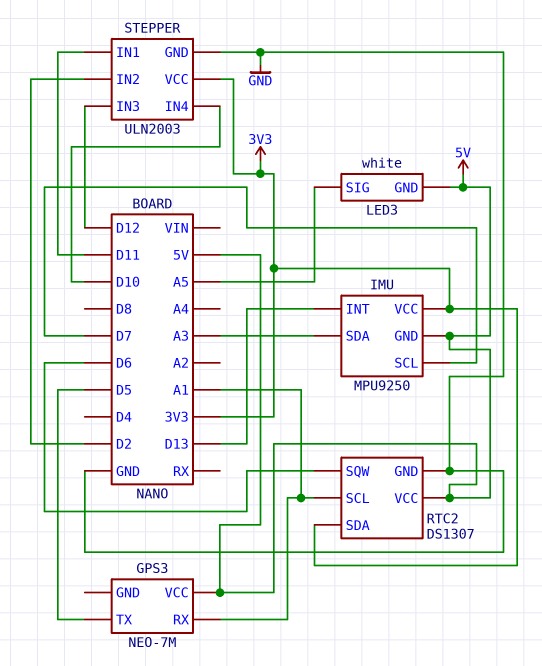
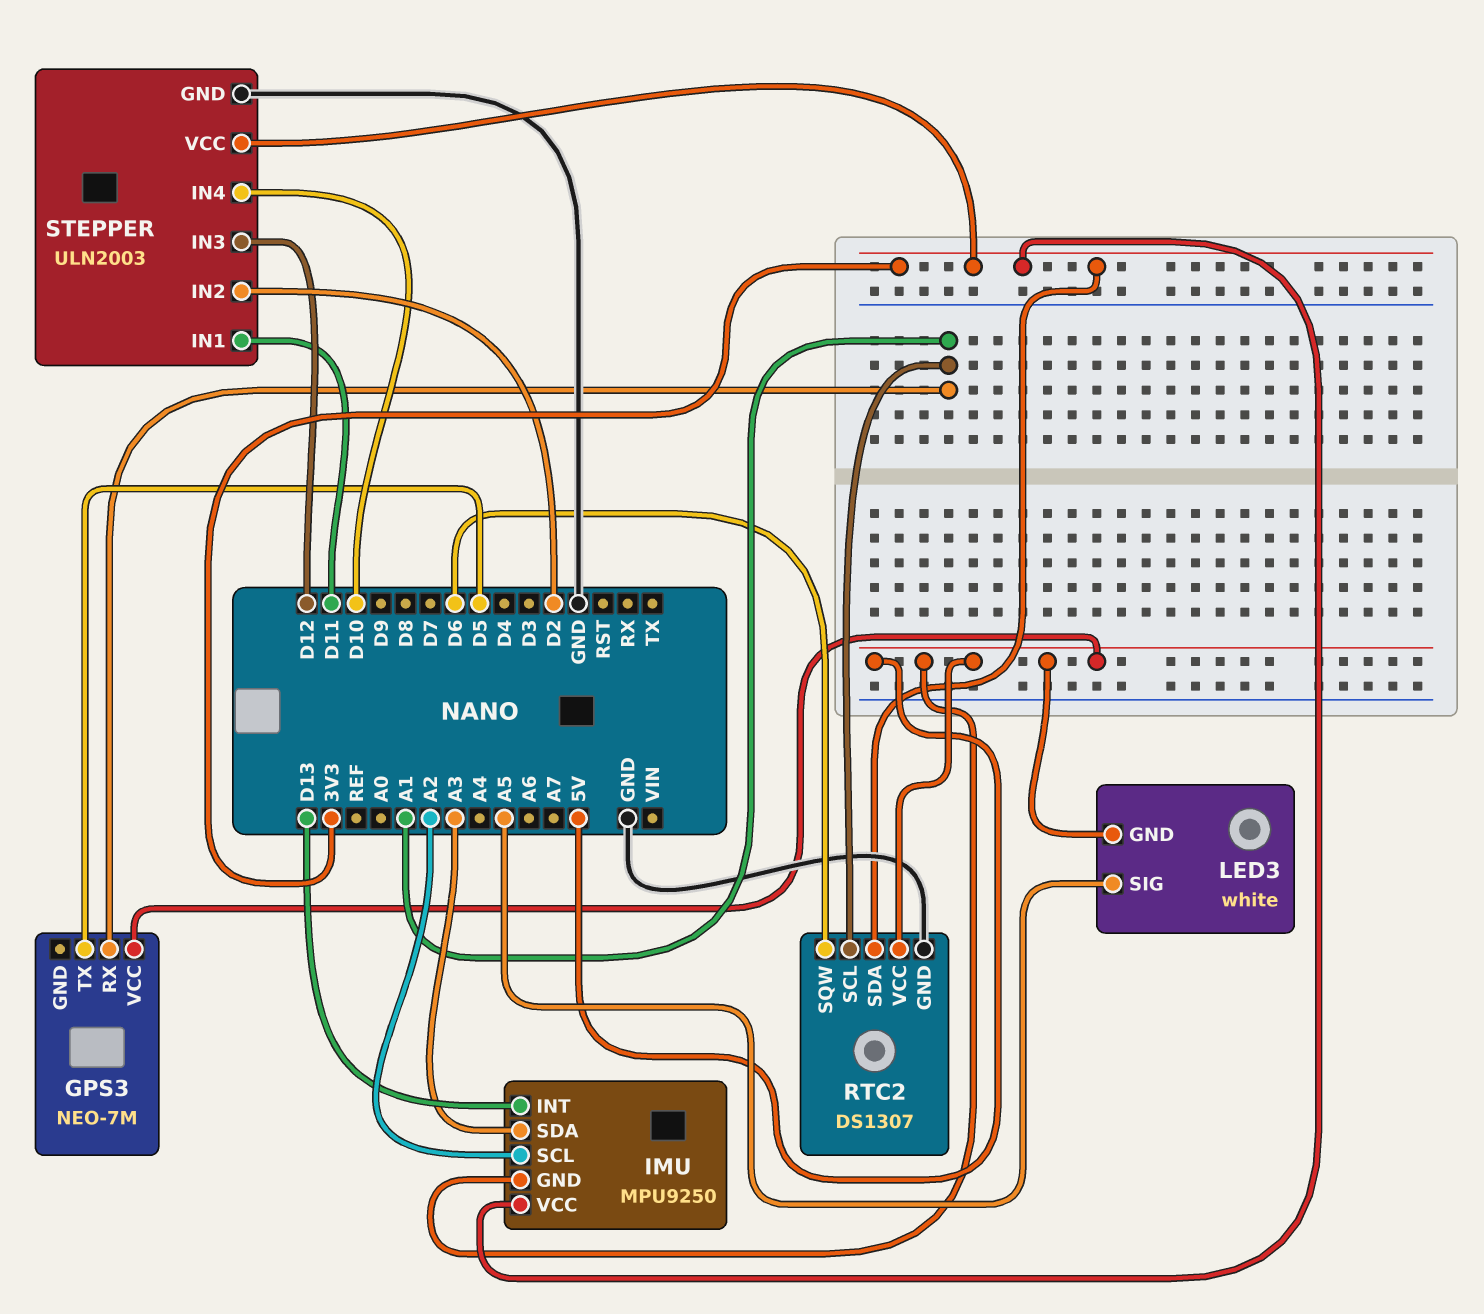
IMU pin SCL: D7 -> A2

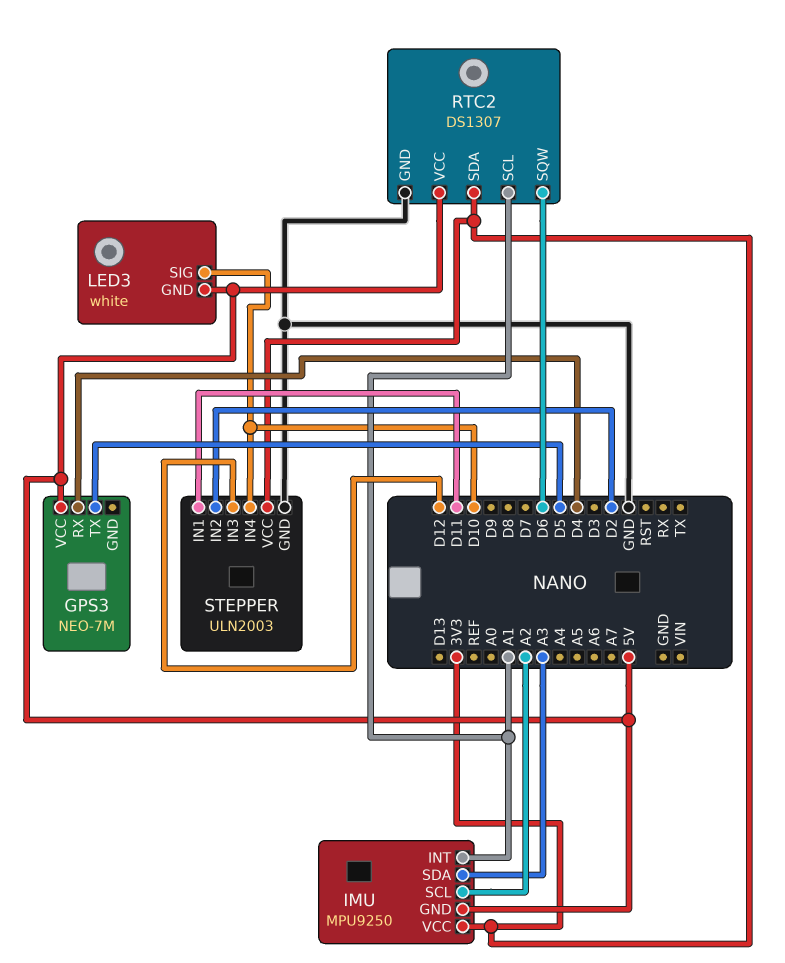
GPS3 pin RX: A1 -> D4
IMU pin INT: D13 -> A1
LED3 pin SIG: A5 -> D10

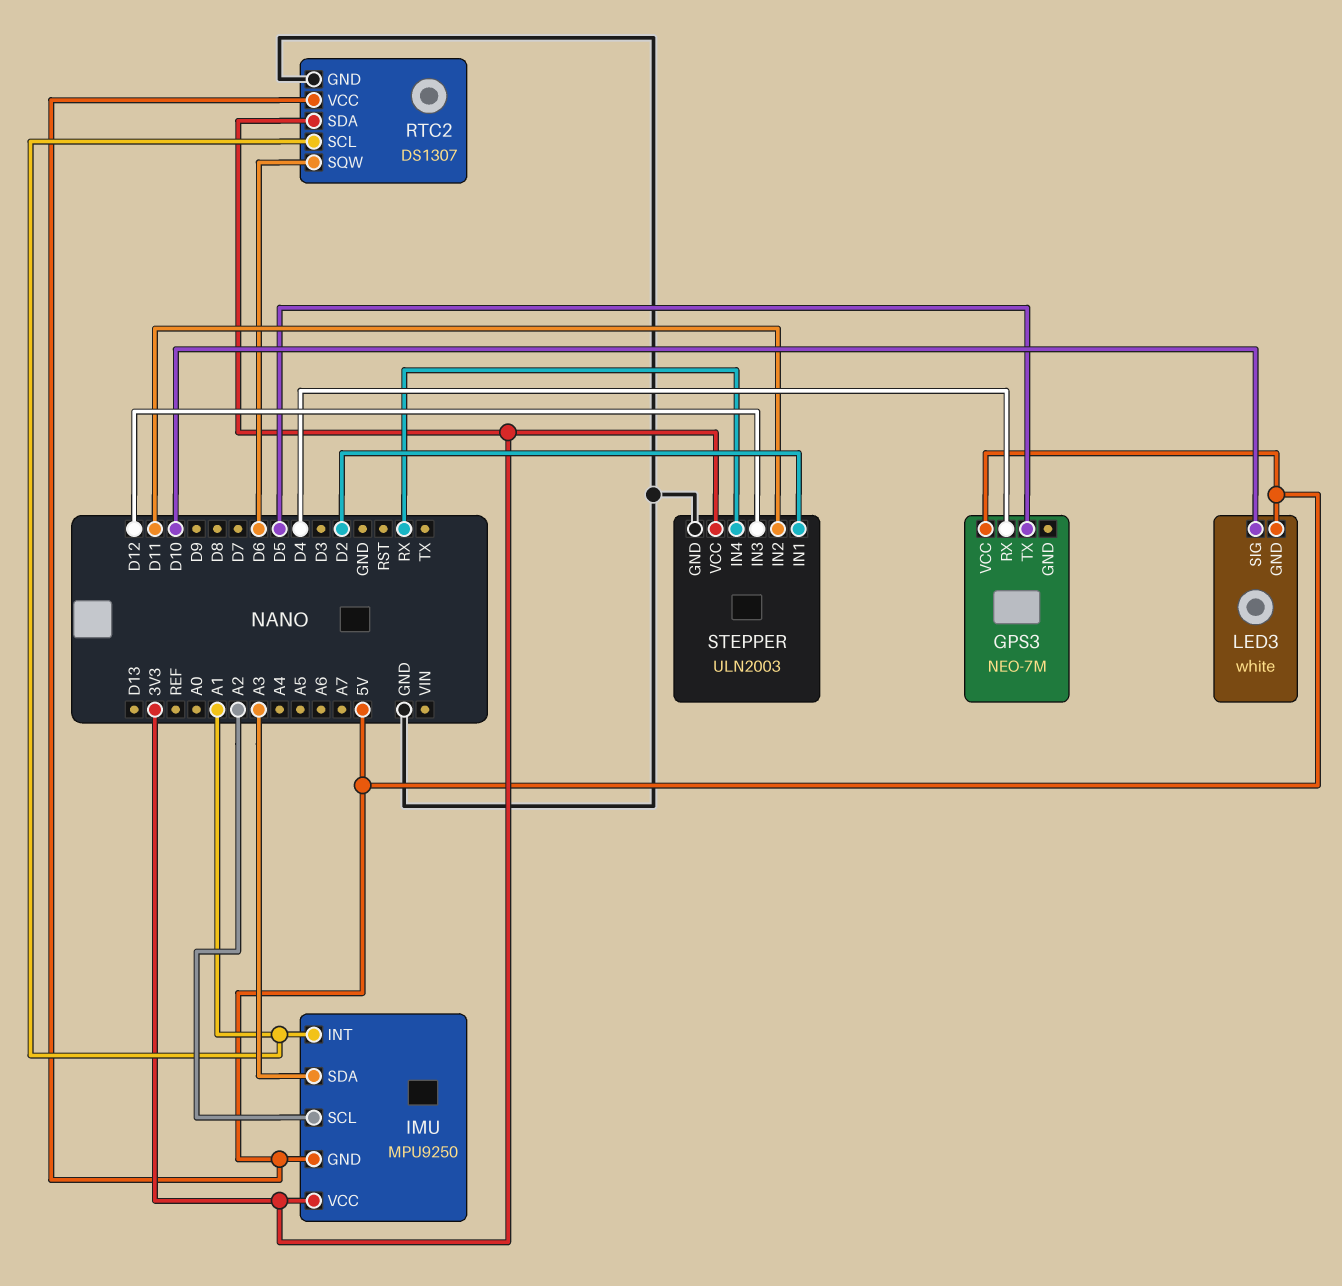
STEPPER pin IN1: D11 -> D2
STEPPER pin IN2: D2 -> D11
STEPPER pin IN4: D10 -> RX

